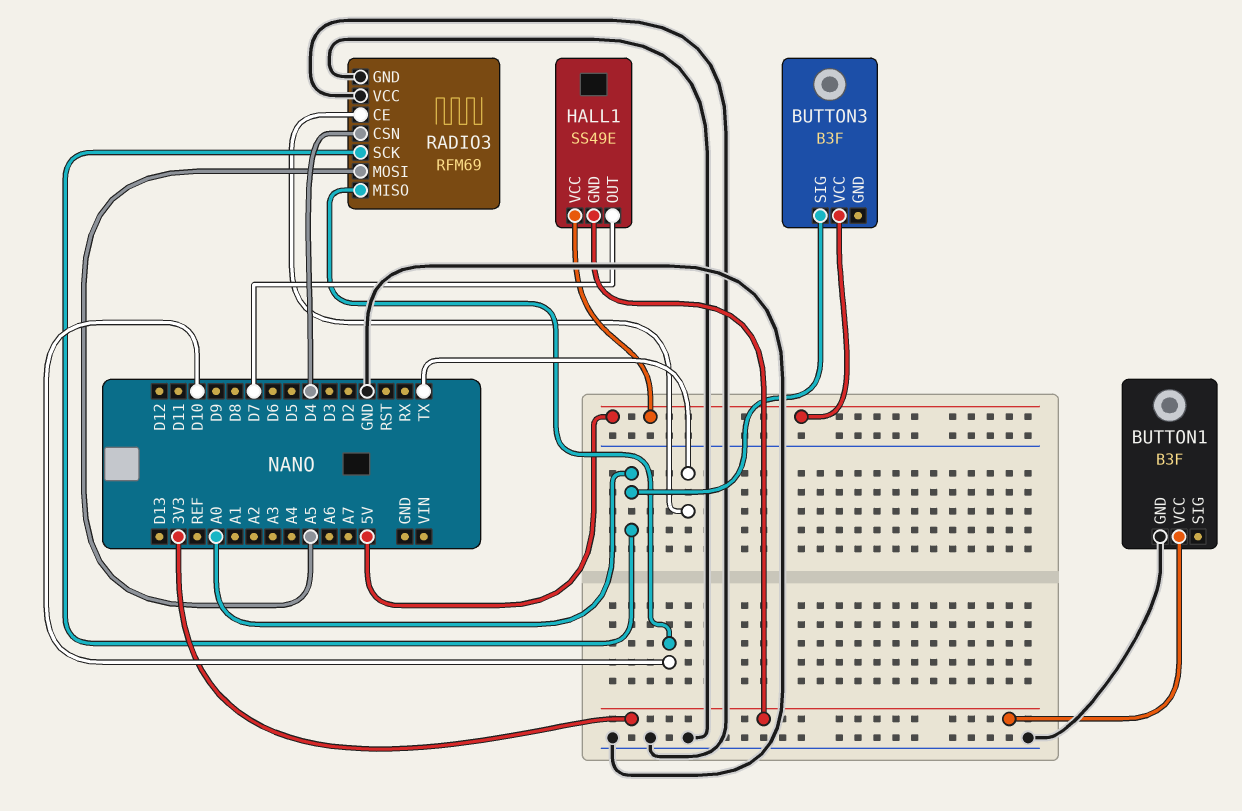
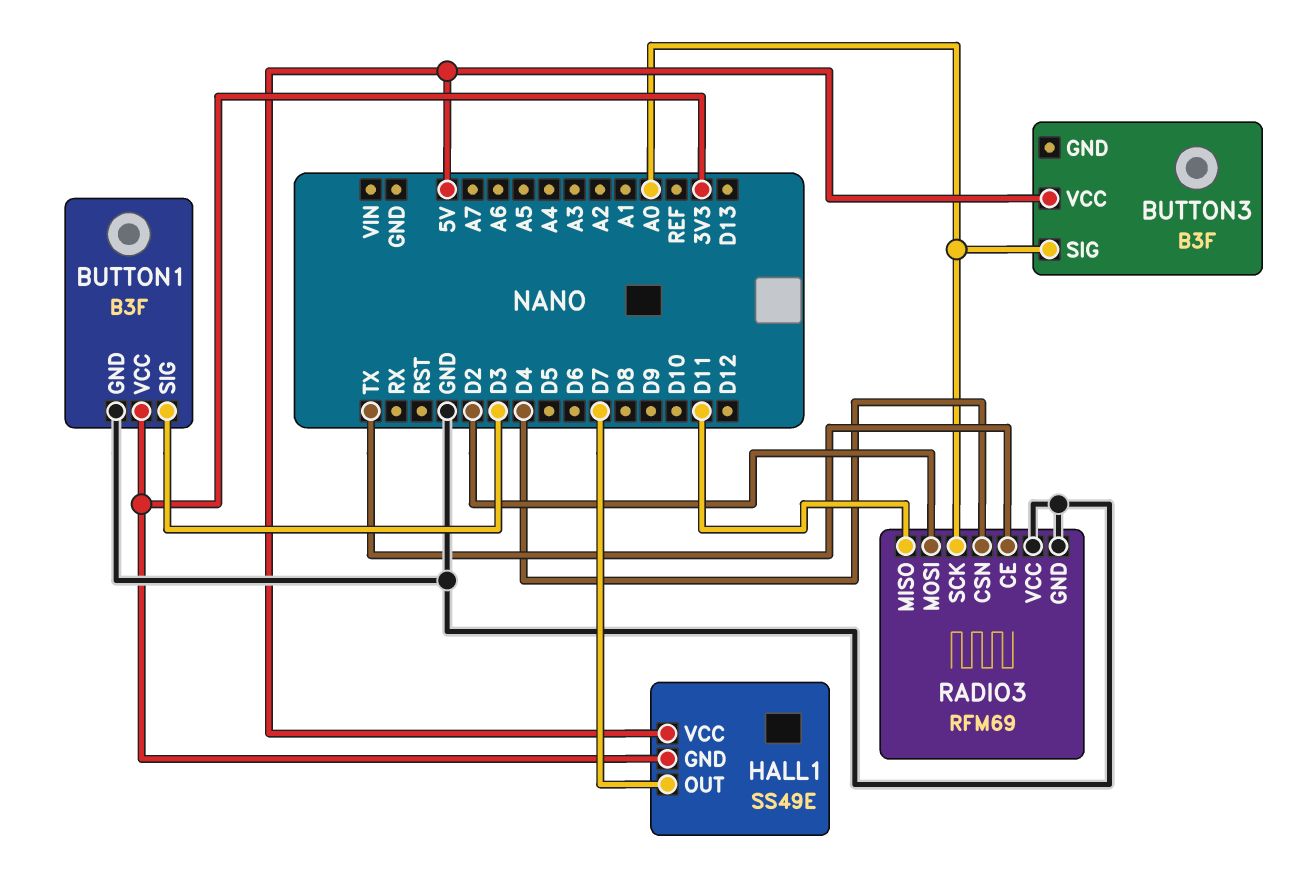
BUTTON1 pin SIG: none -> D3
RADIO3 pin MISO: D10 -> D11
RADIO3 pin MOSI: A5 -> D2

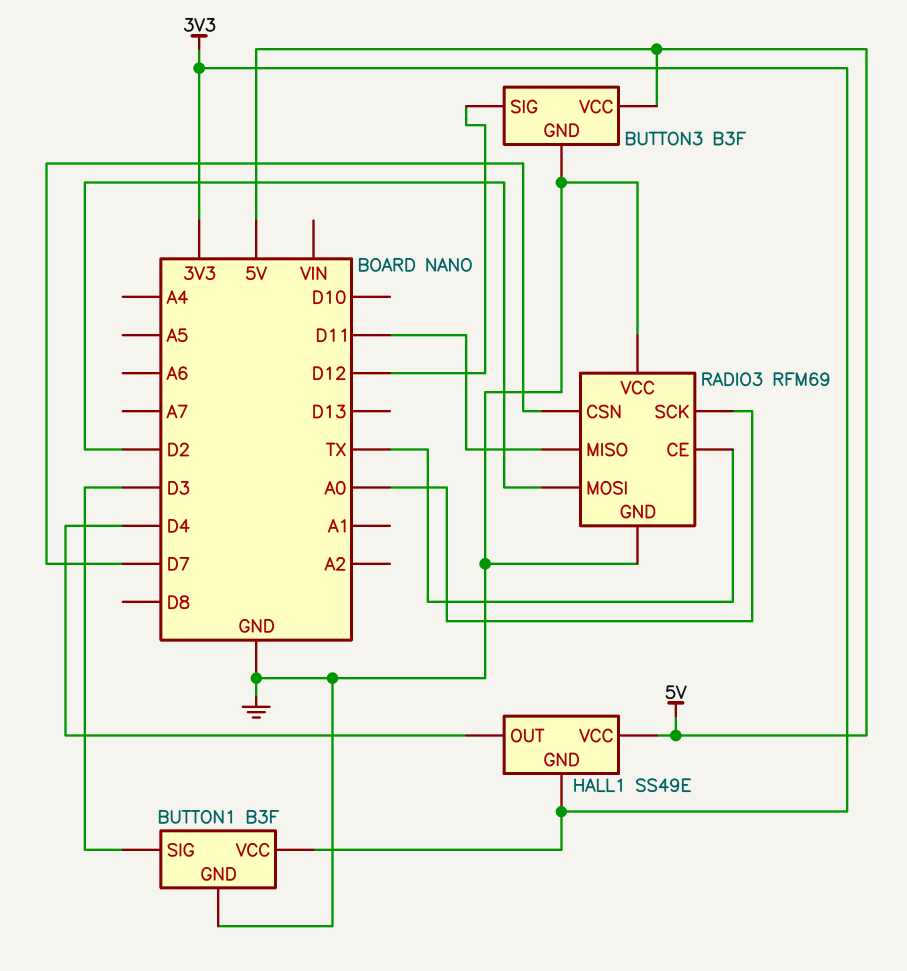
BUTTON3 pin GND: none -> GND
BUTTON3 pin SIG: A0 -> D12
HALL1 pin OUT: D7 -> D4
RADIO3 pin CSN: D4 -> D7

